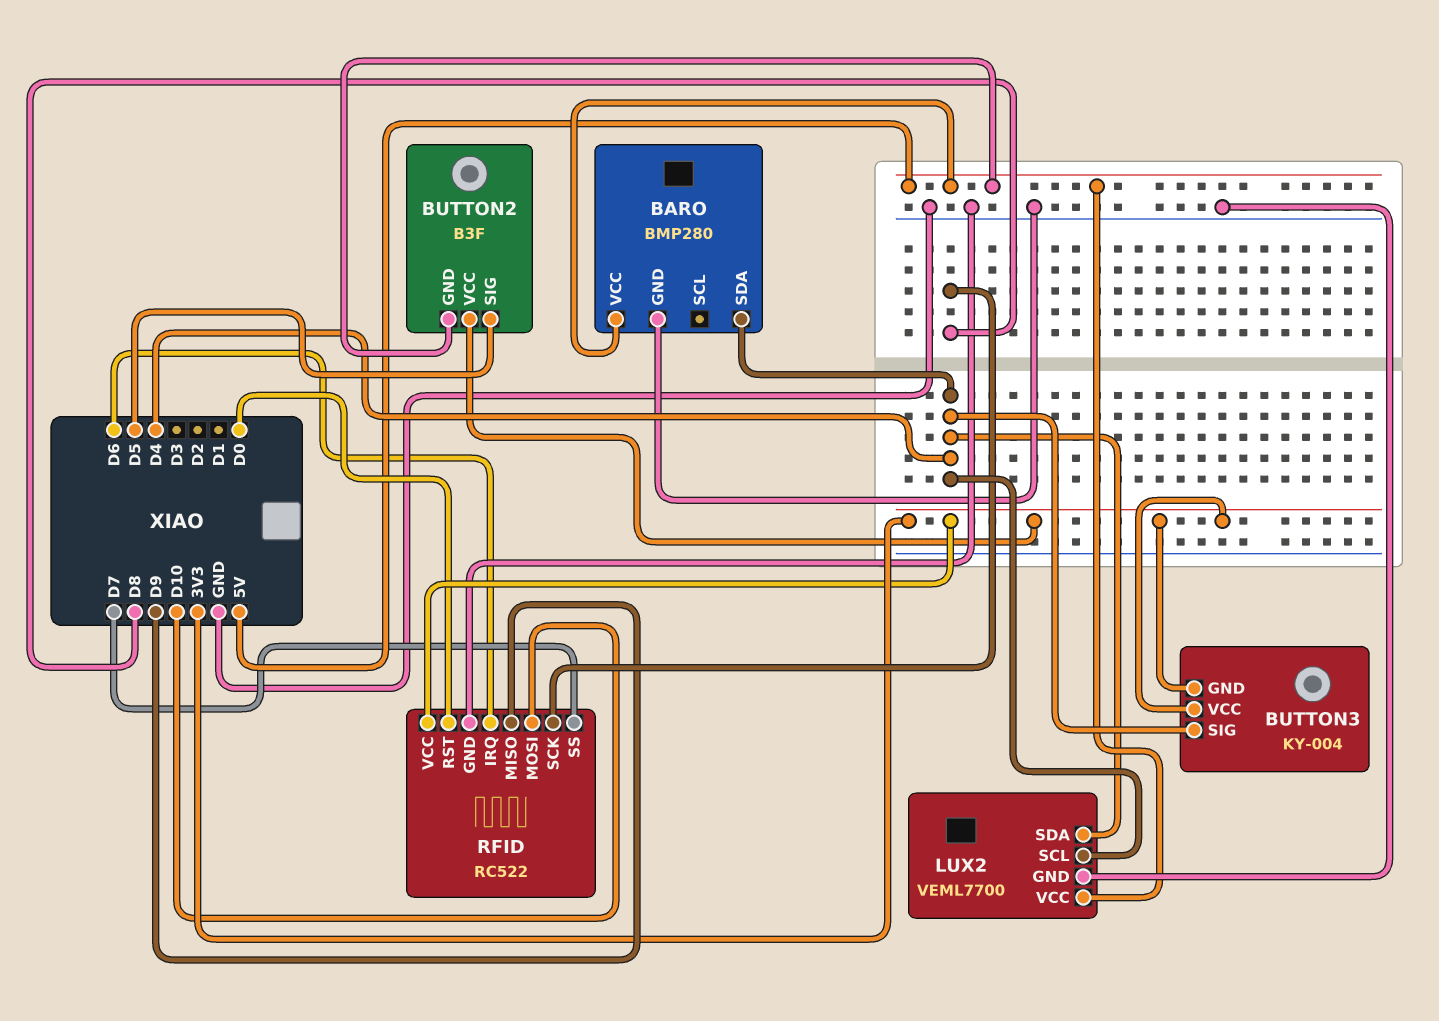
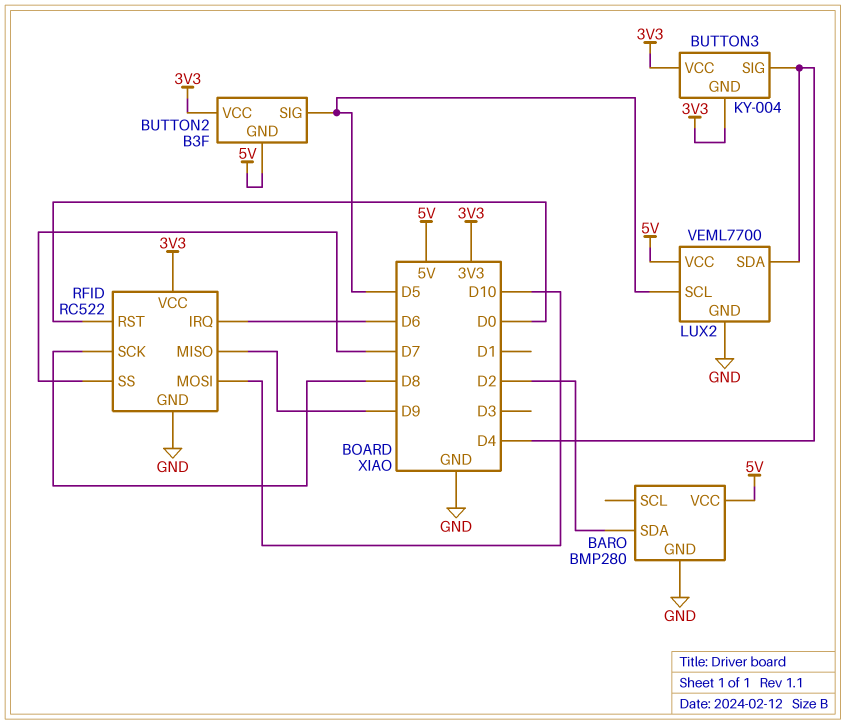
BARO pin SDA: D4 -> D2
LUX2 pin SCL: D4 -> D5

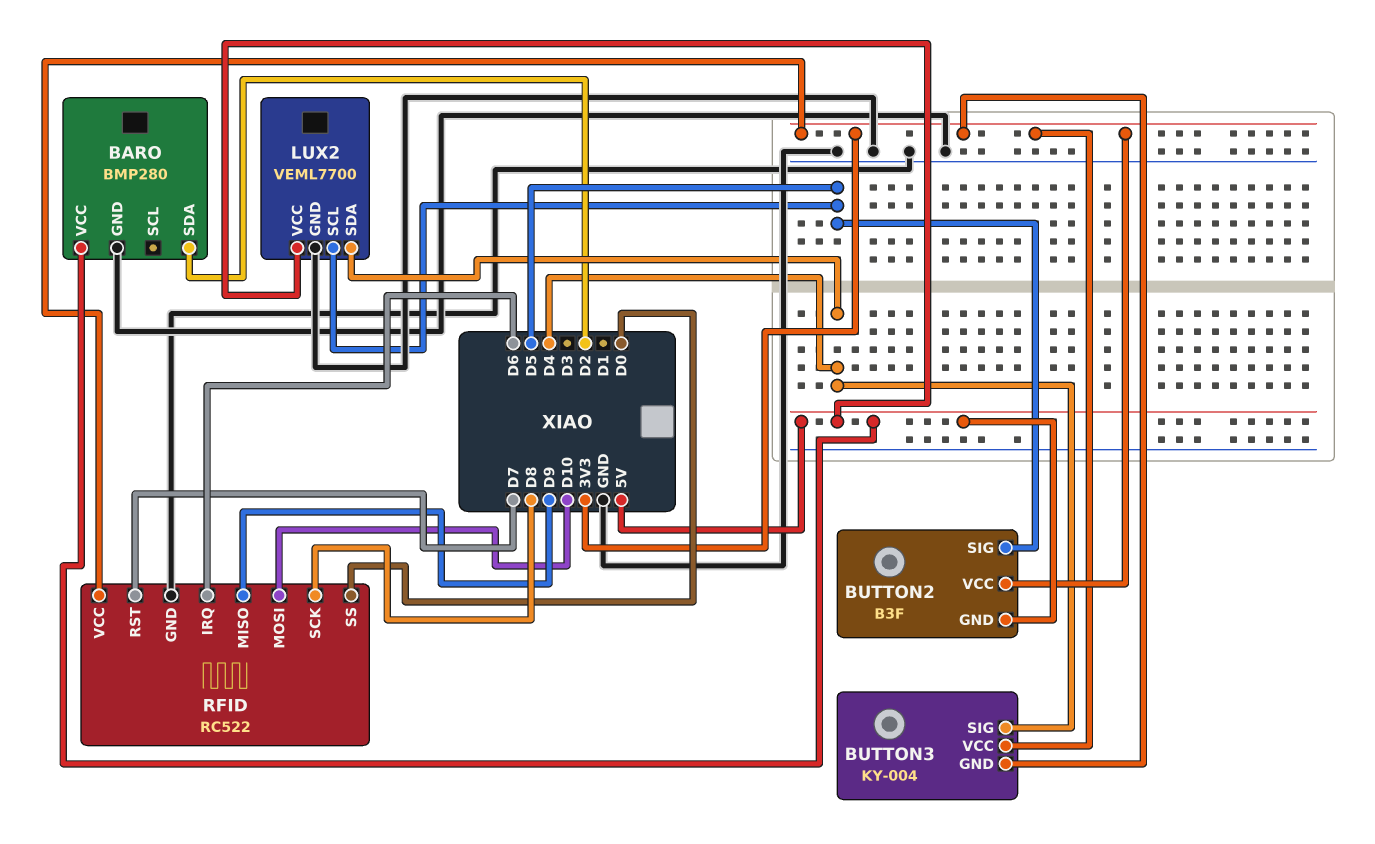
RFID pin RST: D0 -> D7
RFID pin SS: D7 -> D0

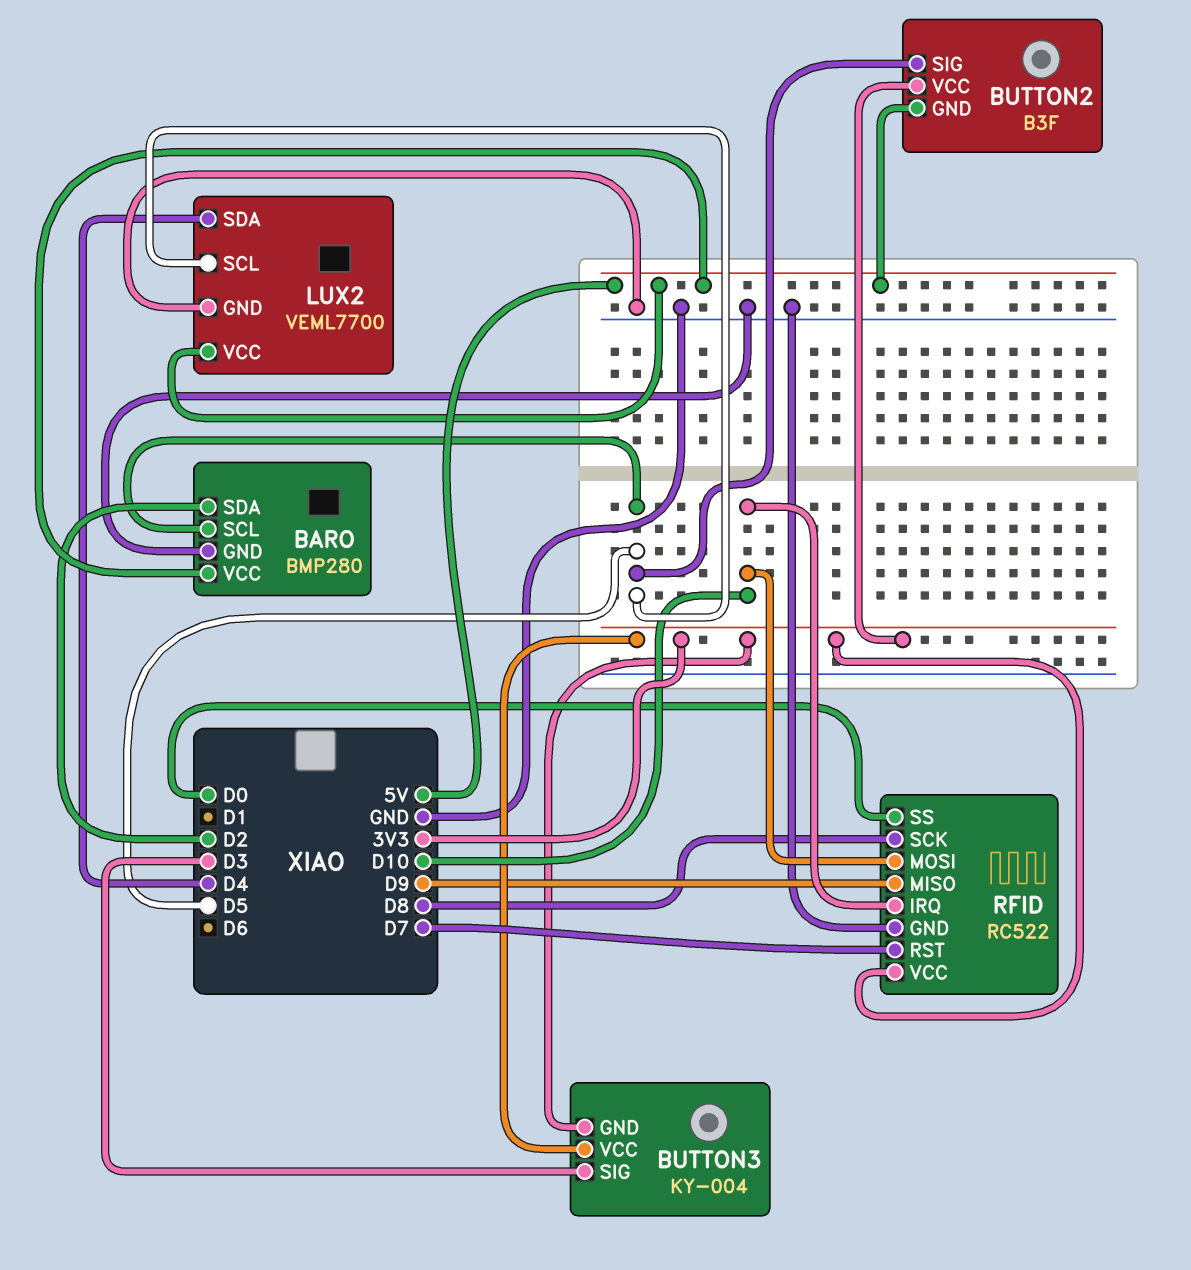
BARO pin SCL: none -> D5
BUTTON3 pin SIG: D4 -> D3
RFID pin IRQ: D6 -> D10

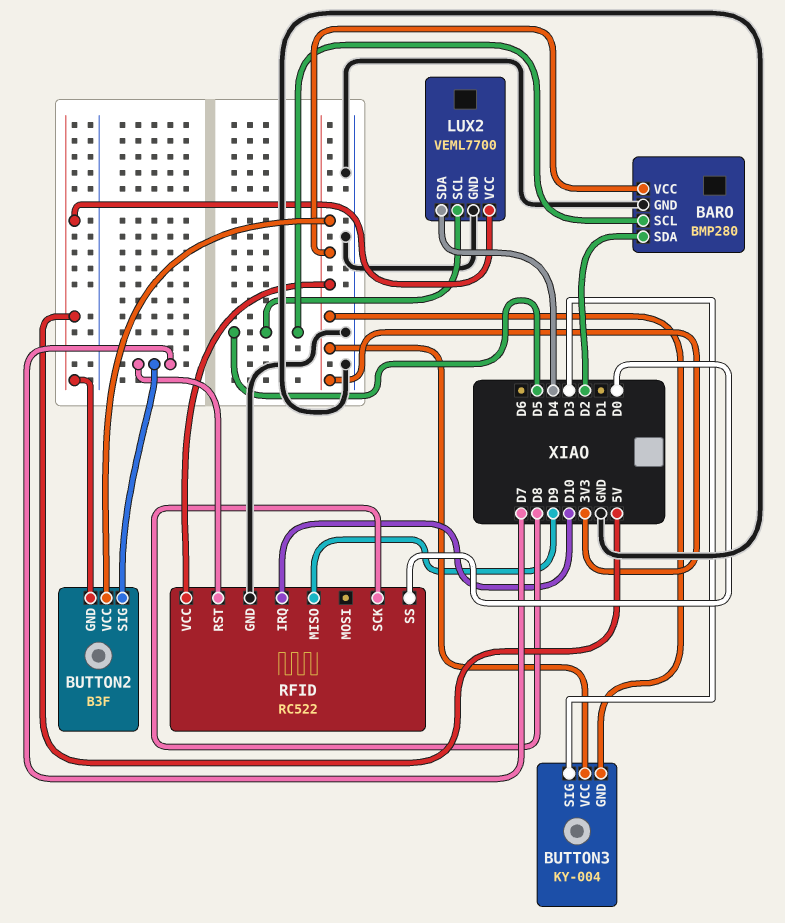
BARO pin VCC: 5V -> 3V3
BUTTON2 pin SIG: D5 -> D7
RFID pin MOSI: D10 -> none

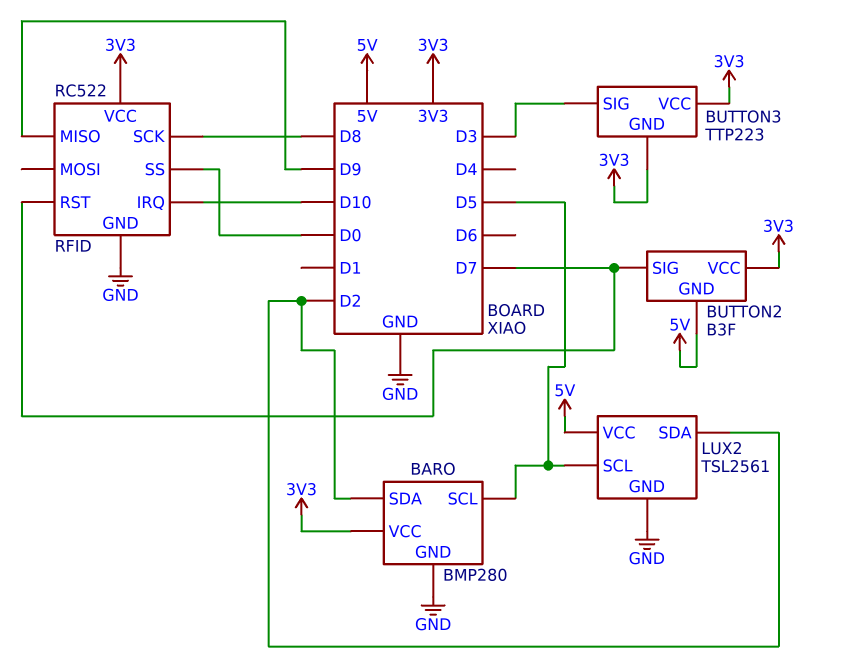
BUTTON3: KY-004 -> TTP223
LUX2: VEML7700 -> TSL2561
LUX2 pin SDA: D4 -> D2

